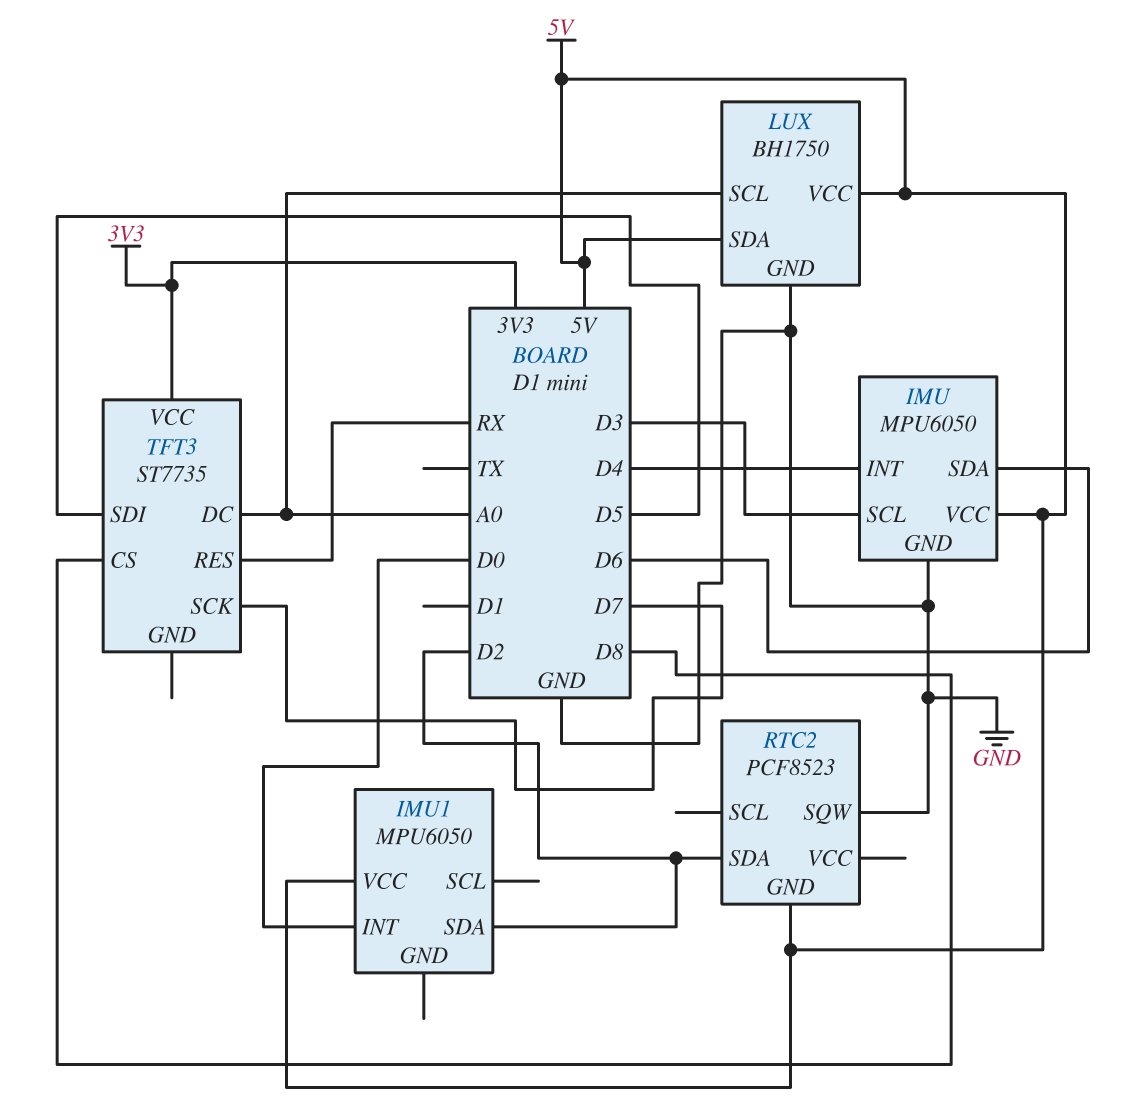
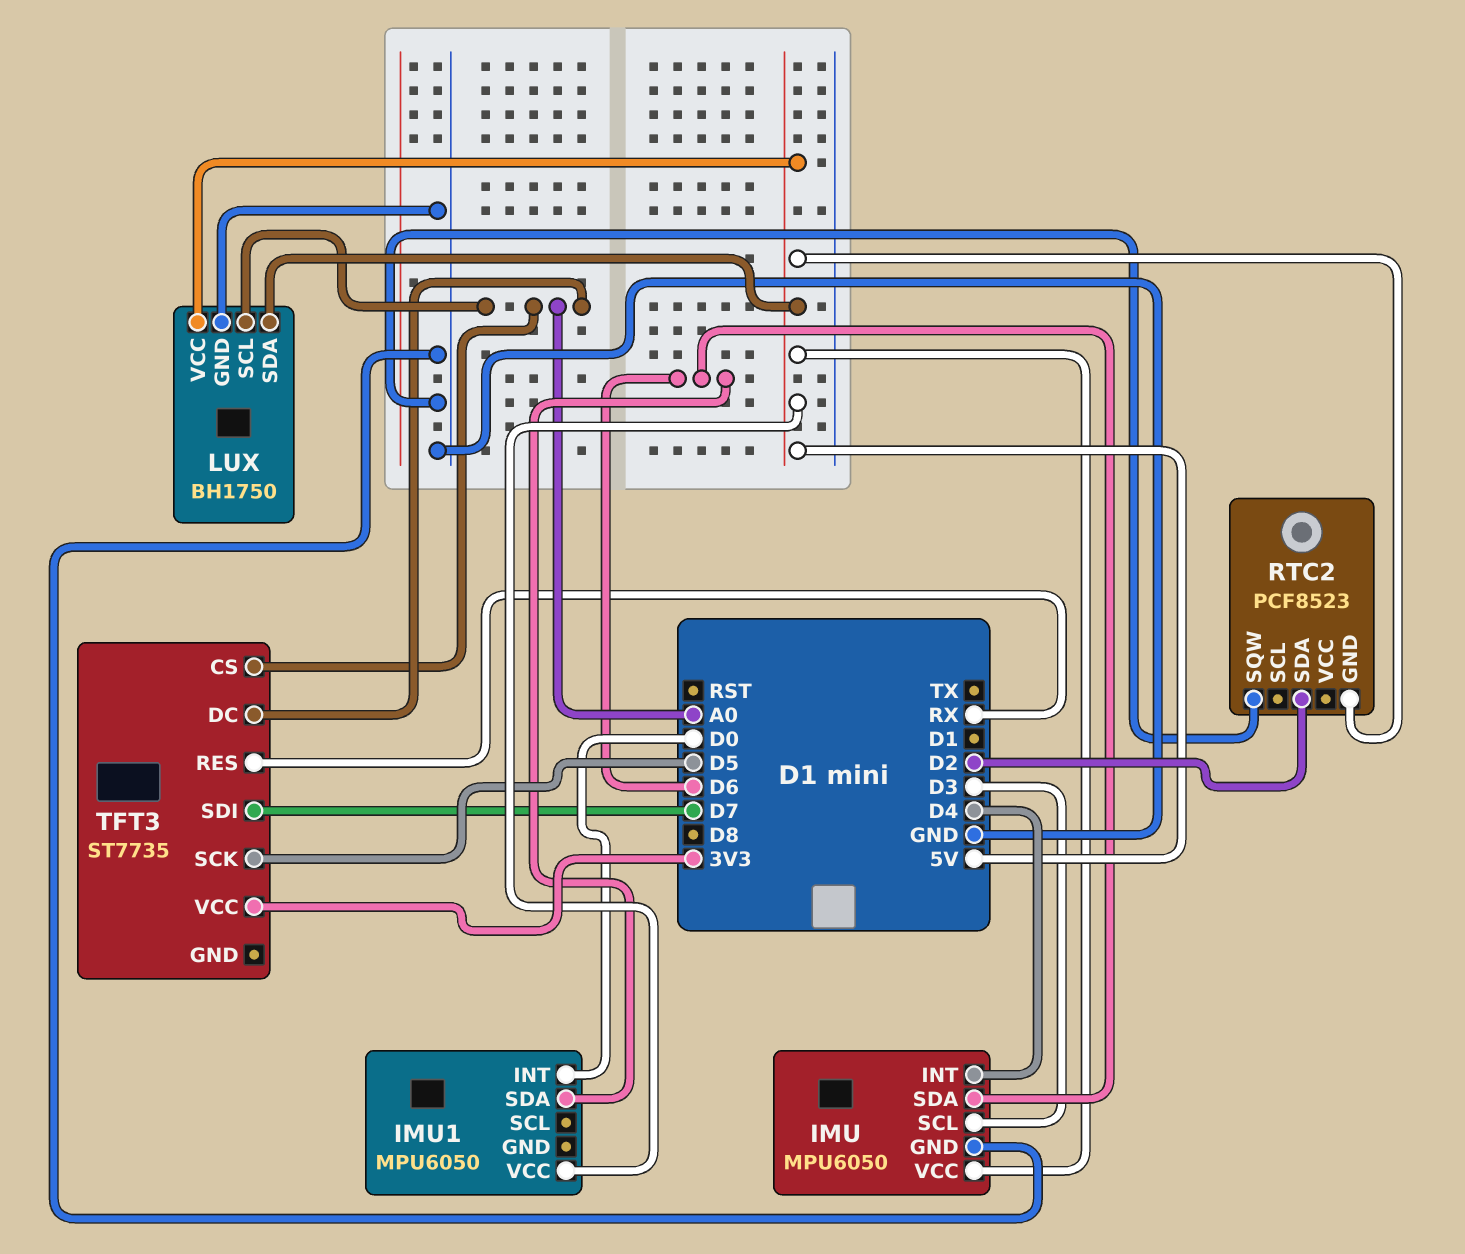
IMU1 pin SDA: D2 -> D6
TFT3 pin CS: D8 -> A0
TFT3 pin SCK: D7 -> D5
TFT3 pin SDI: D5 -> D7

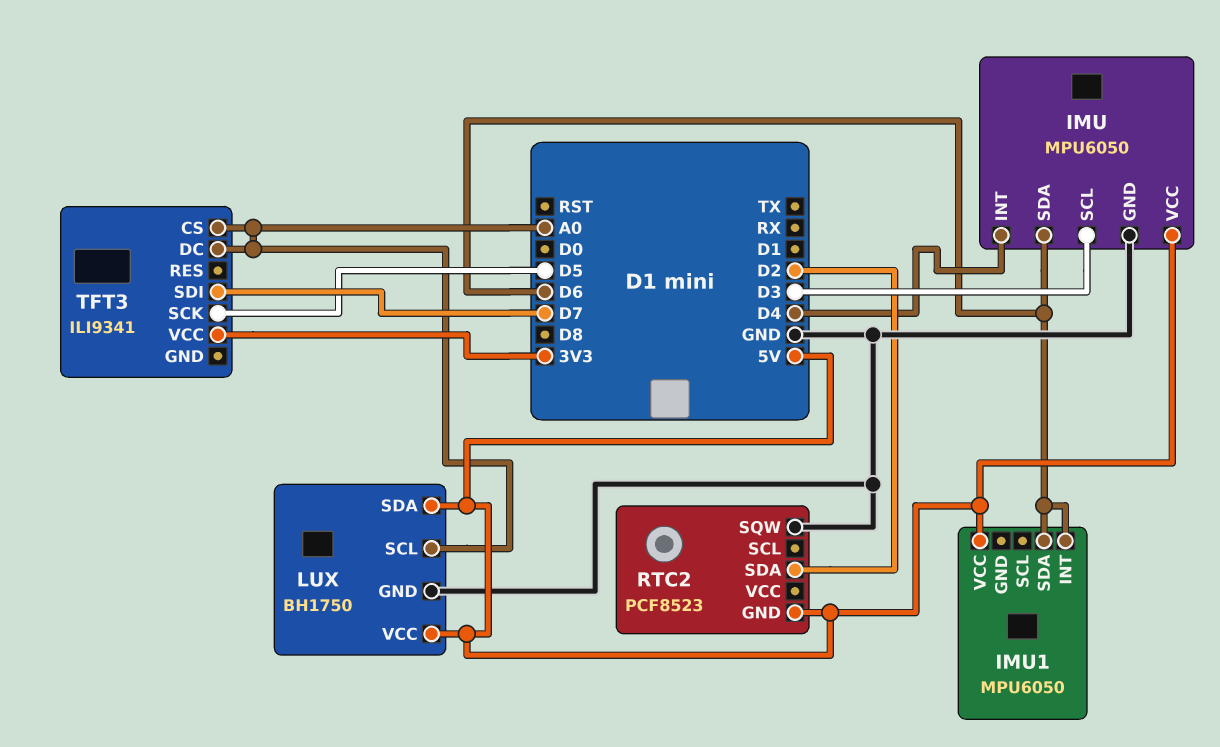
IMU1 pin INT: D0 -> D6
TFT3: ST7735 -> ILI9341
TFT3 pin RES: RX -> none

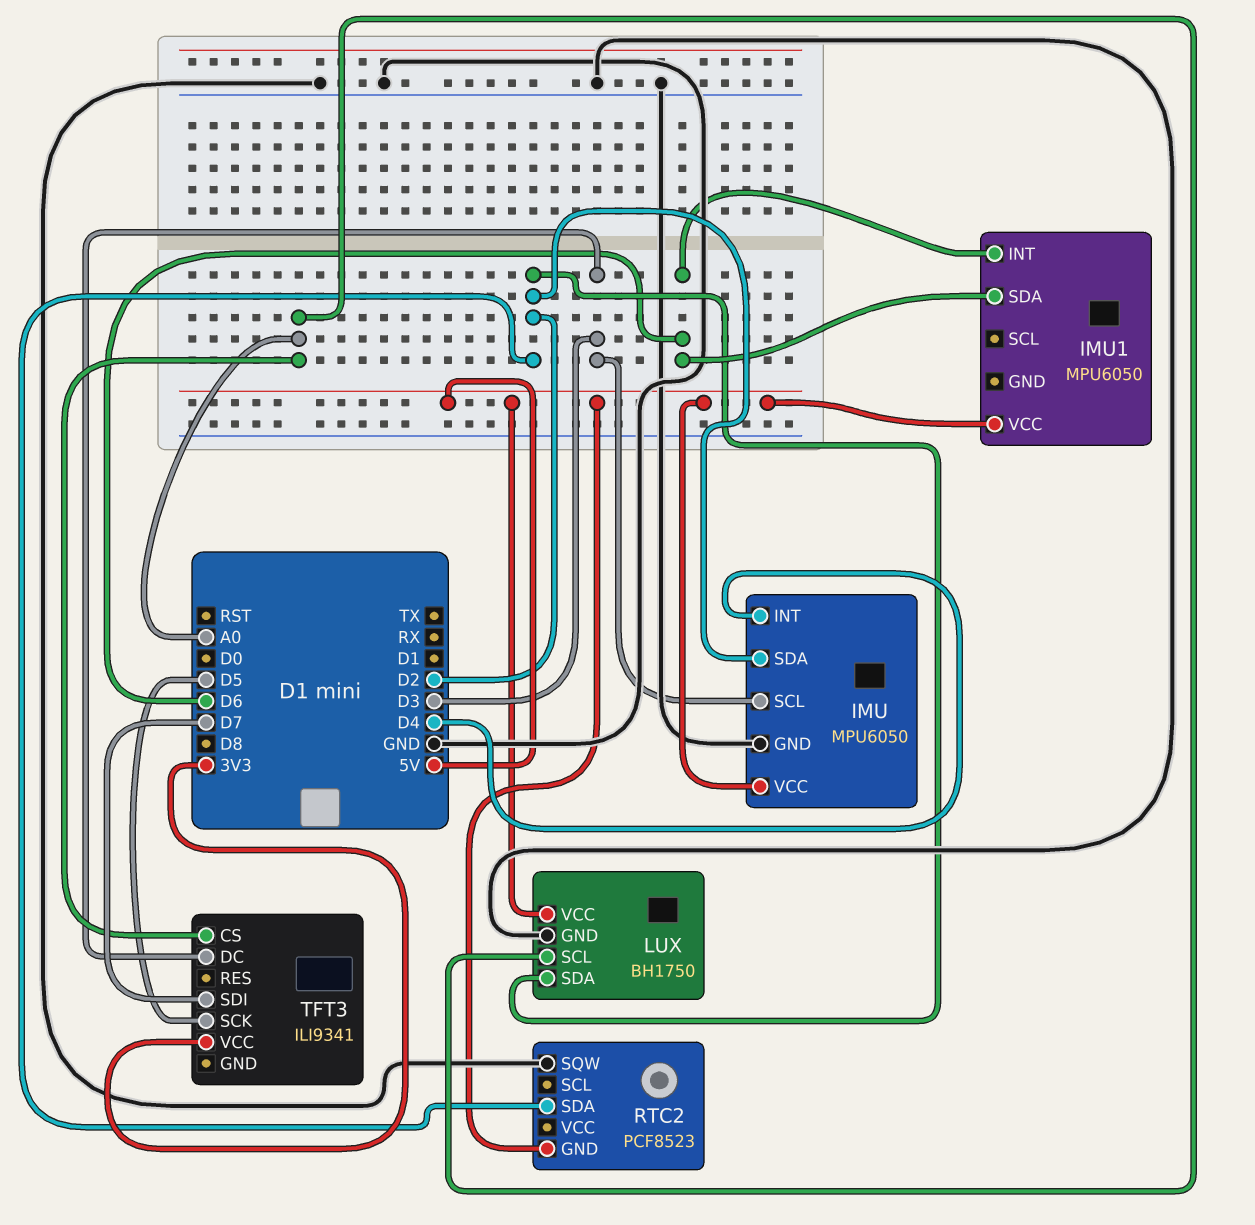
IMU pin SDA: D6 -> D2
LUX pin SDA: 5V -> D2
TFT3 pin DC: A0 -> D3

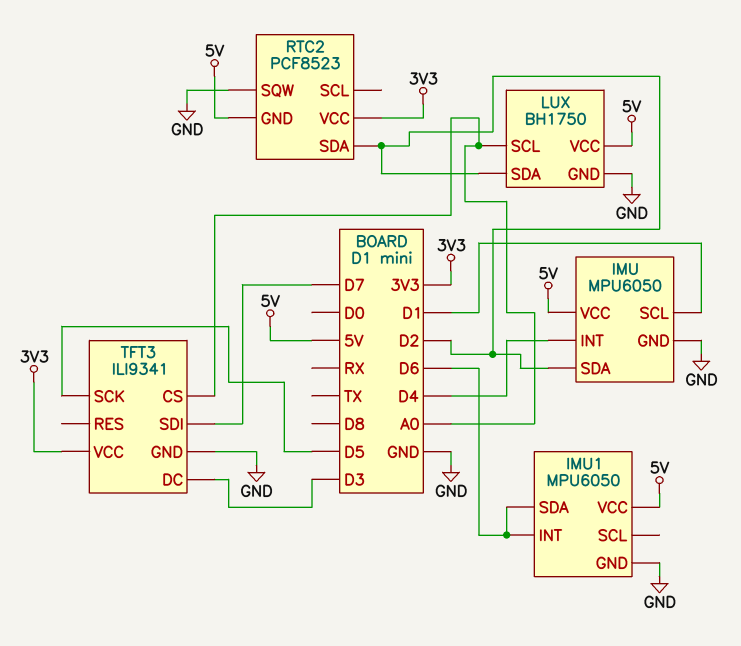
IMU pin SCL: D3 -> D1
IMU1 pin GND: none -> GND
RTC2 pin VCC: none -> 3V3
TFT3 pin GND: none -> GND

